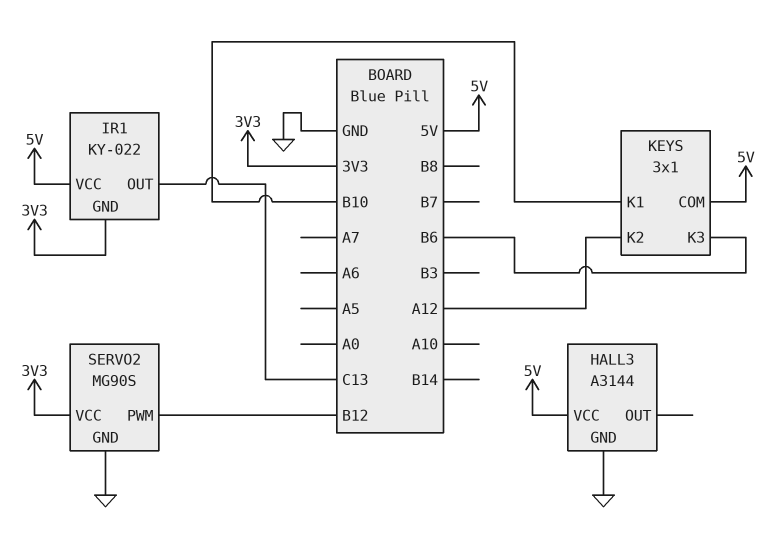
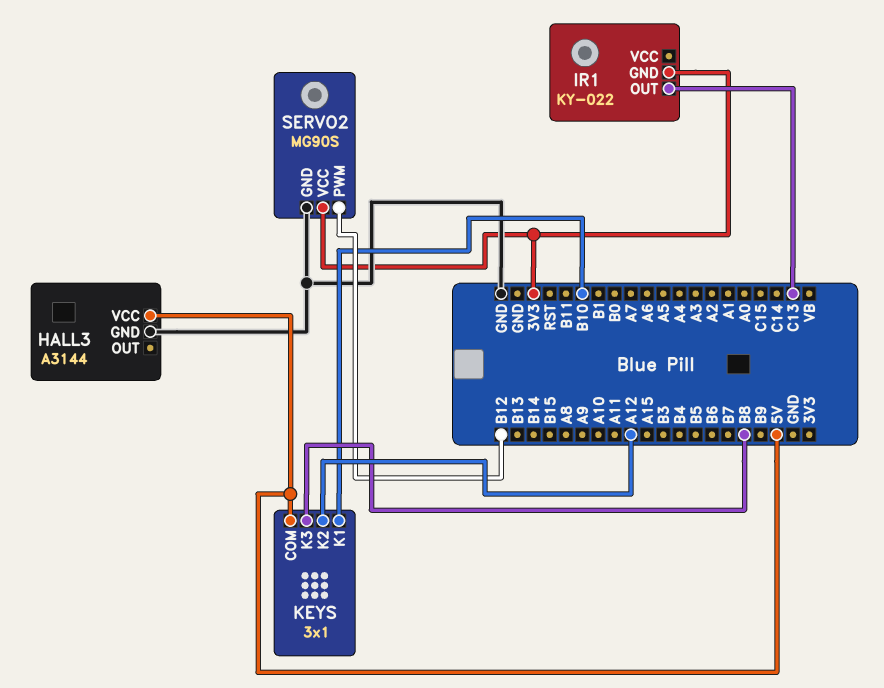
IR1 pin VCC: 5V -> none
KEYS pin K3: B6 -> B8

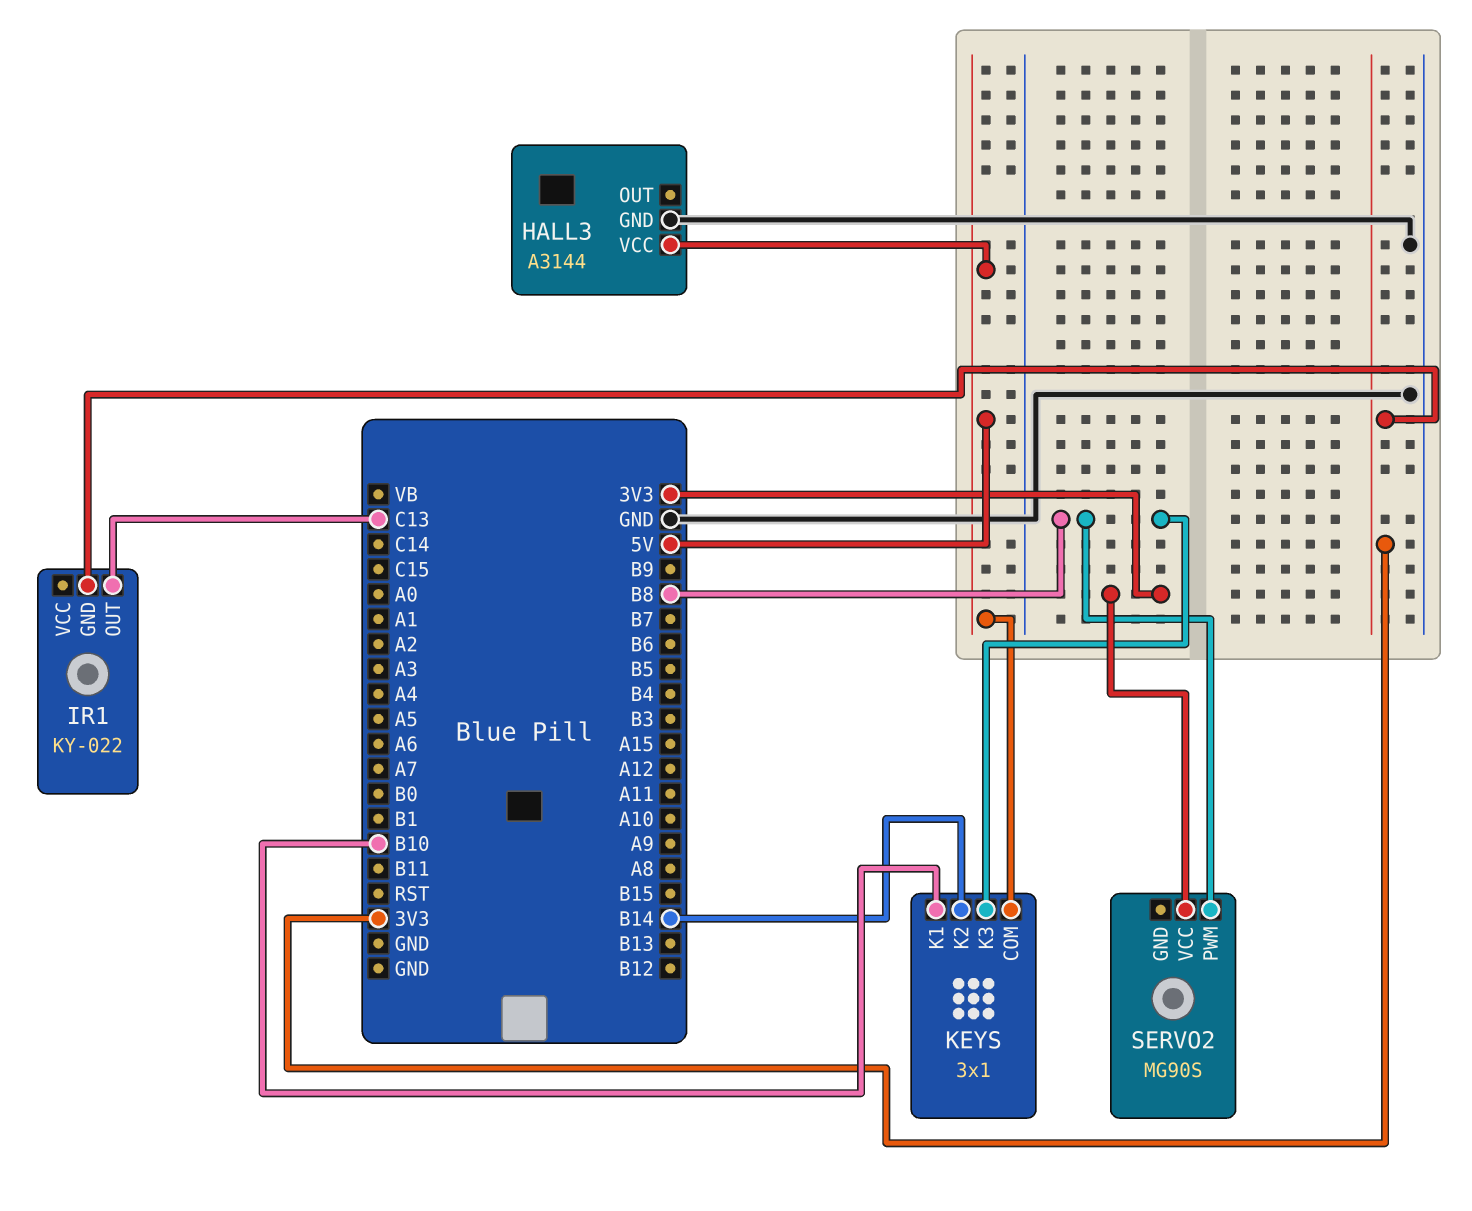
KEYS pin K2: A12 -> B14
SERVO2 pin GND: GND -> none
SERVO2 pin PWM: B12 -> B8

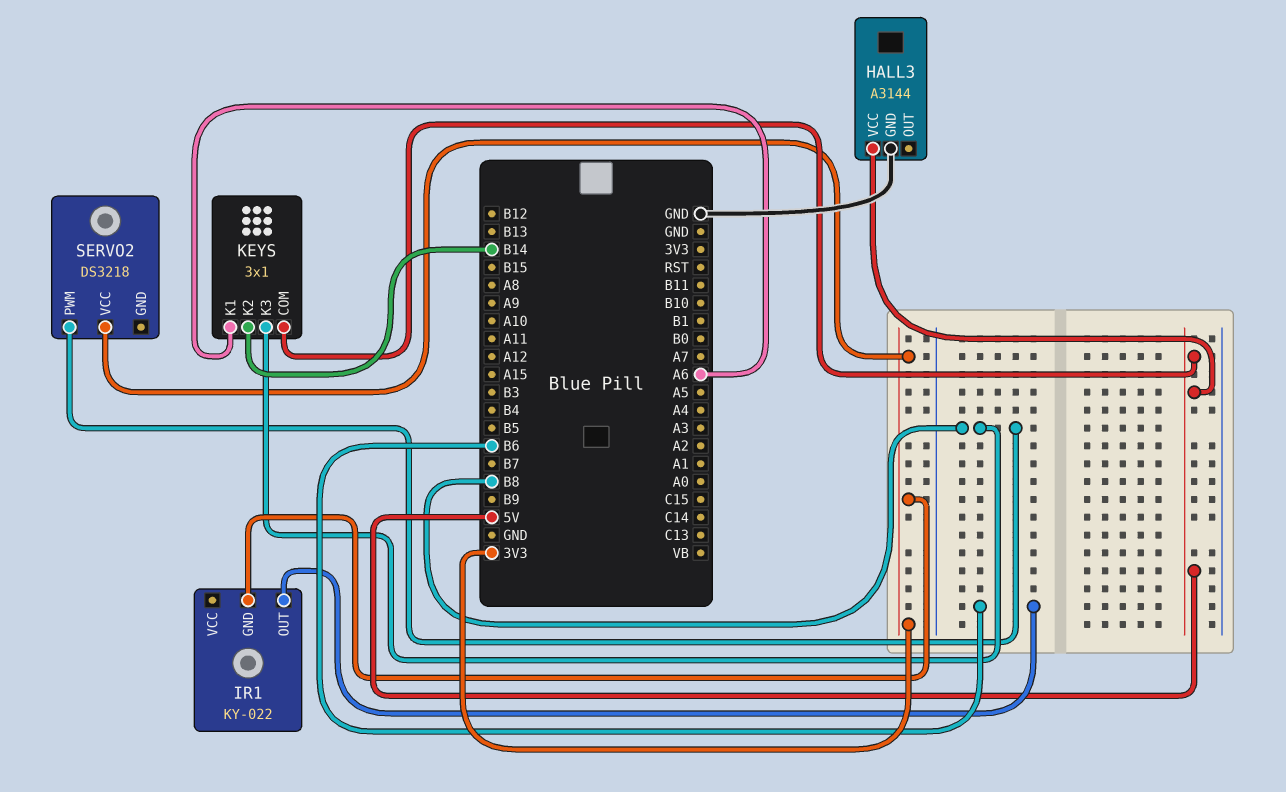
IR1 pin OUT: C13 -> B6
KEYS pin K1: B10 -> A6
SERVO2: MG90S -> DS3218

